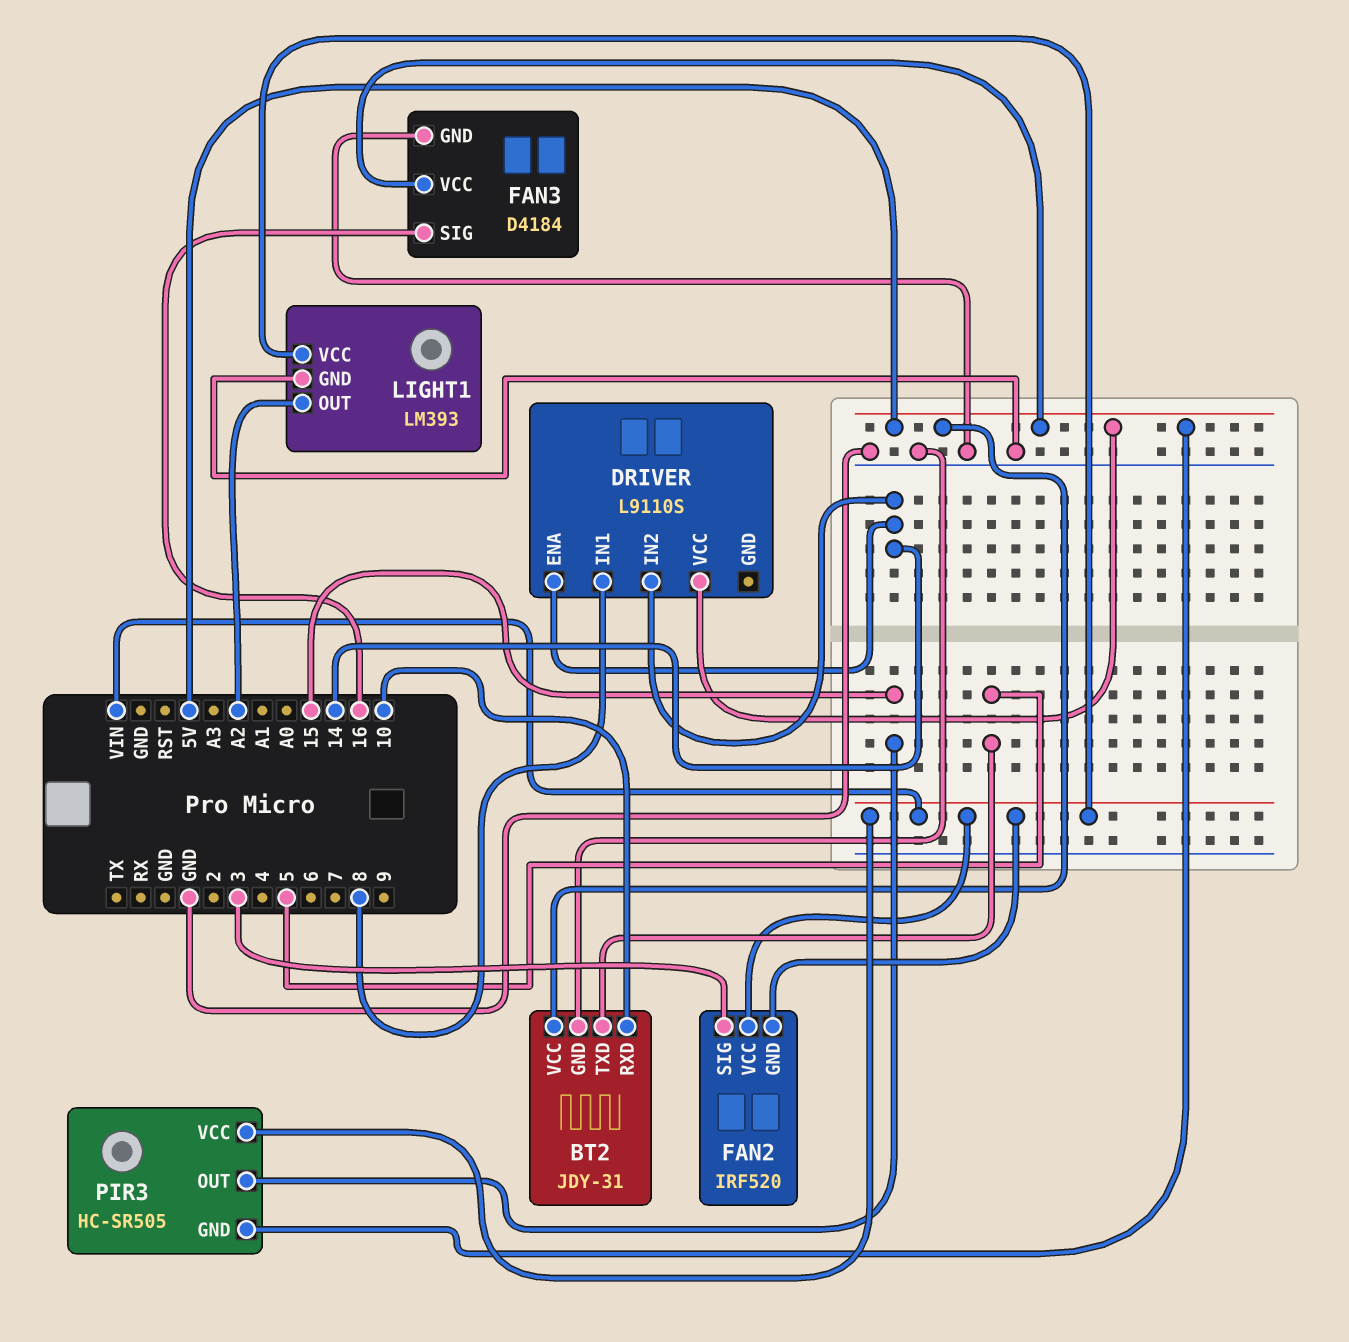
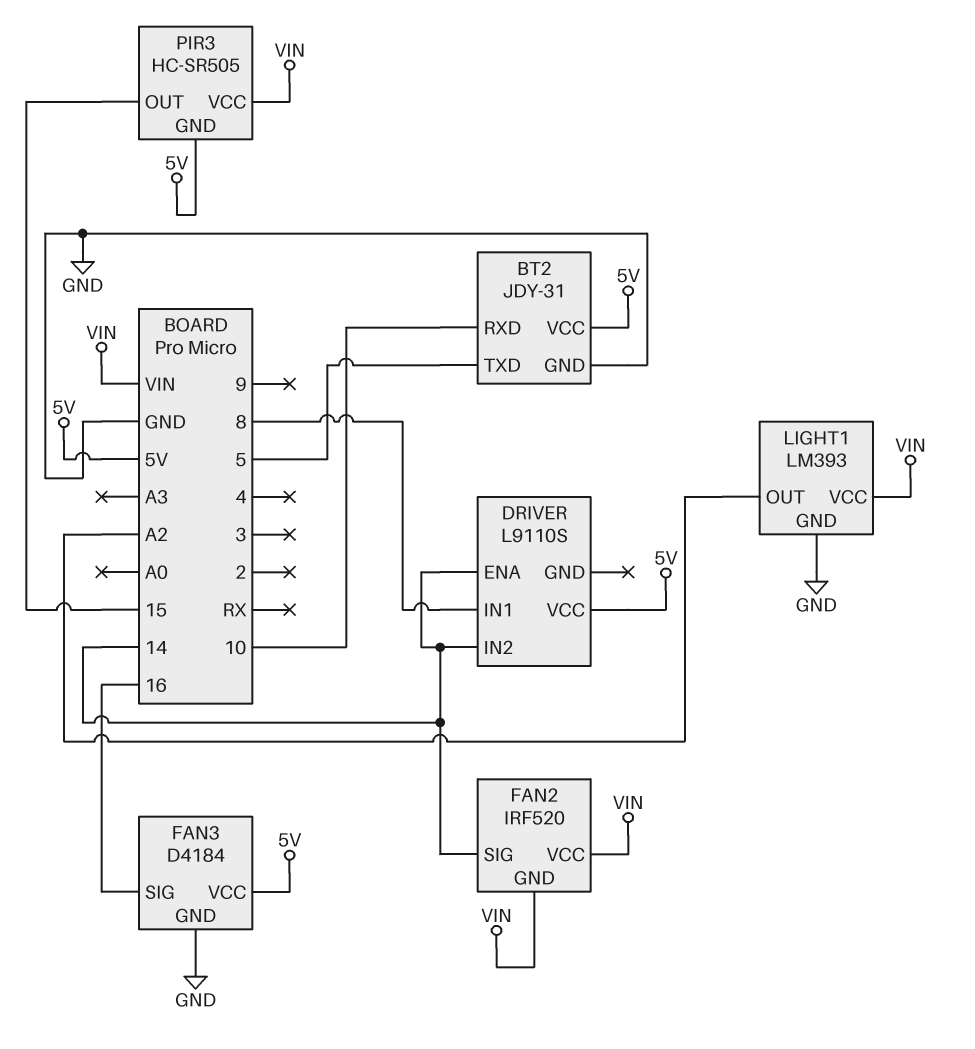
FAN2 pin SIG: 3 -> 14

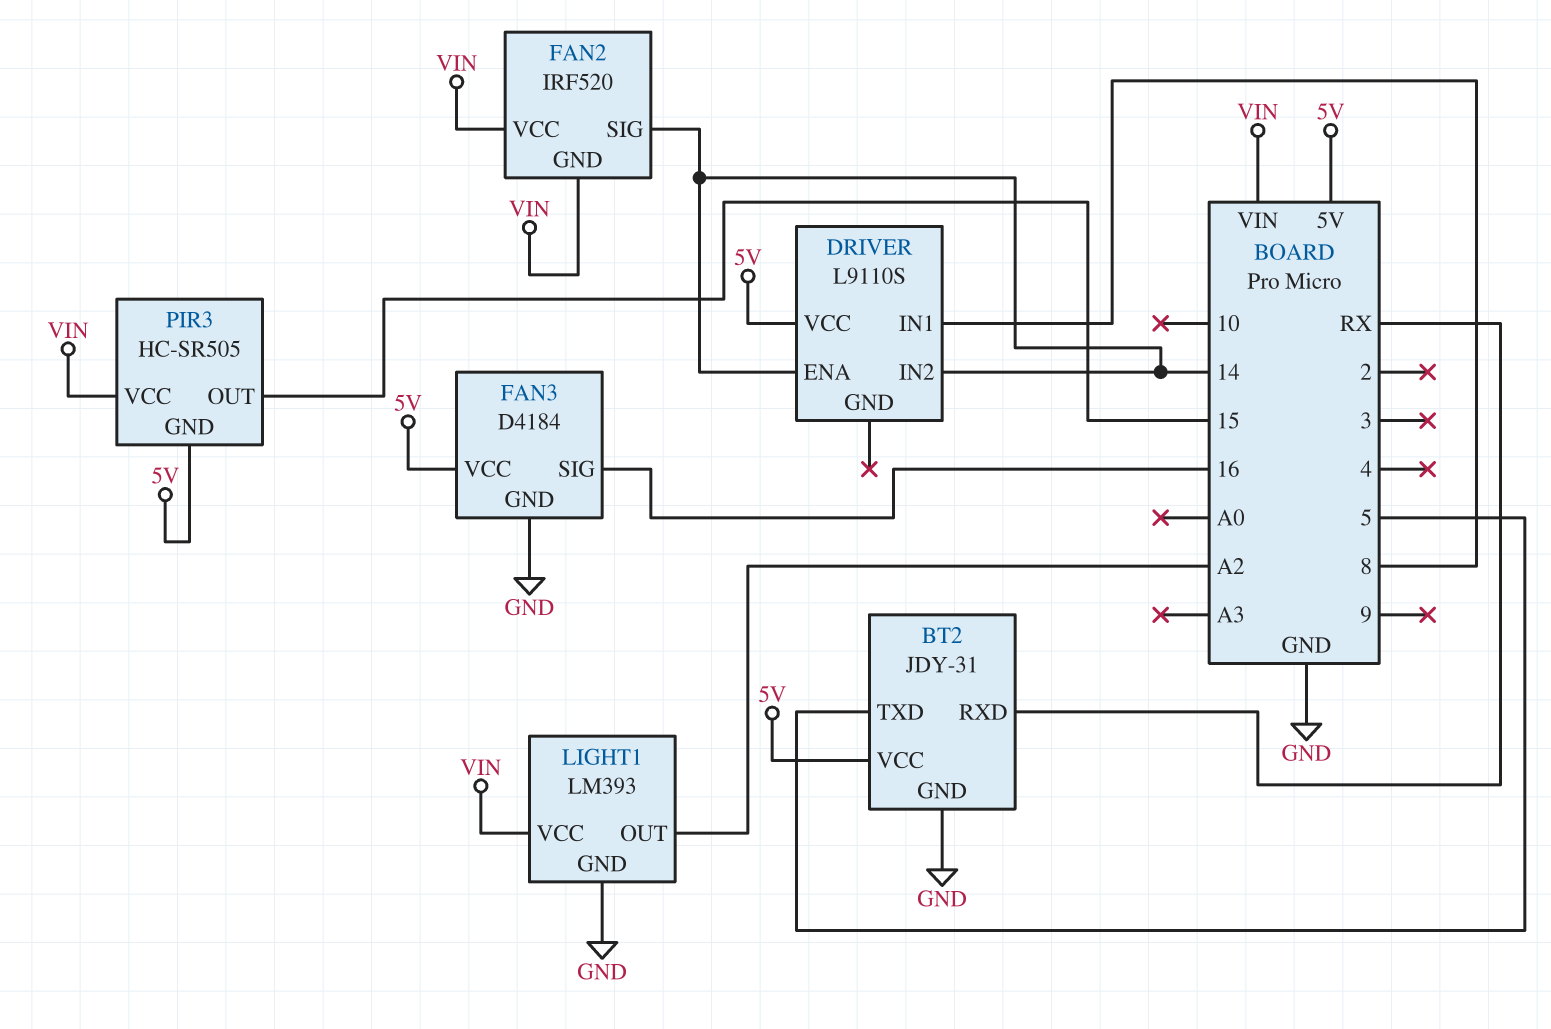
BT2 pin RXD: 10 -> RX

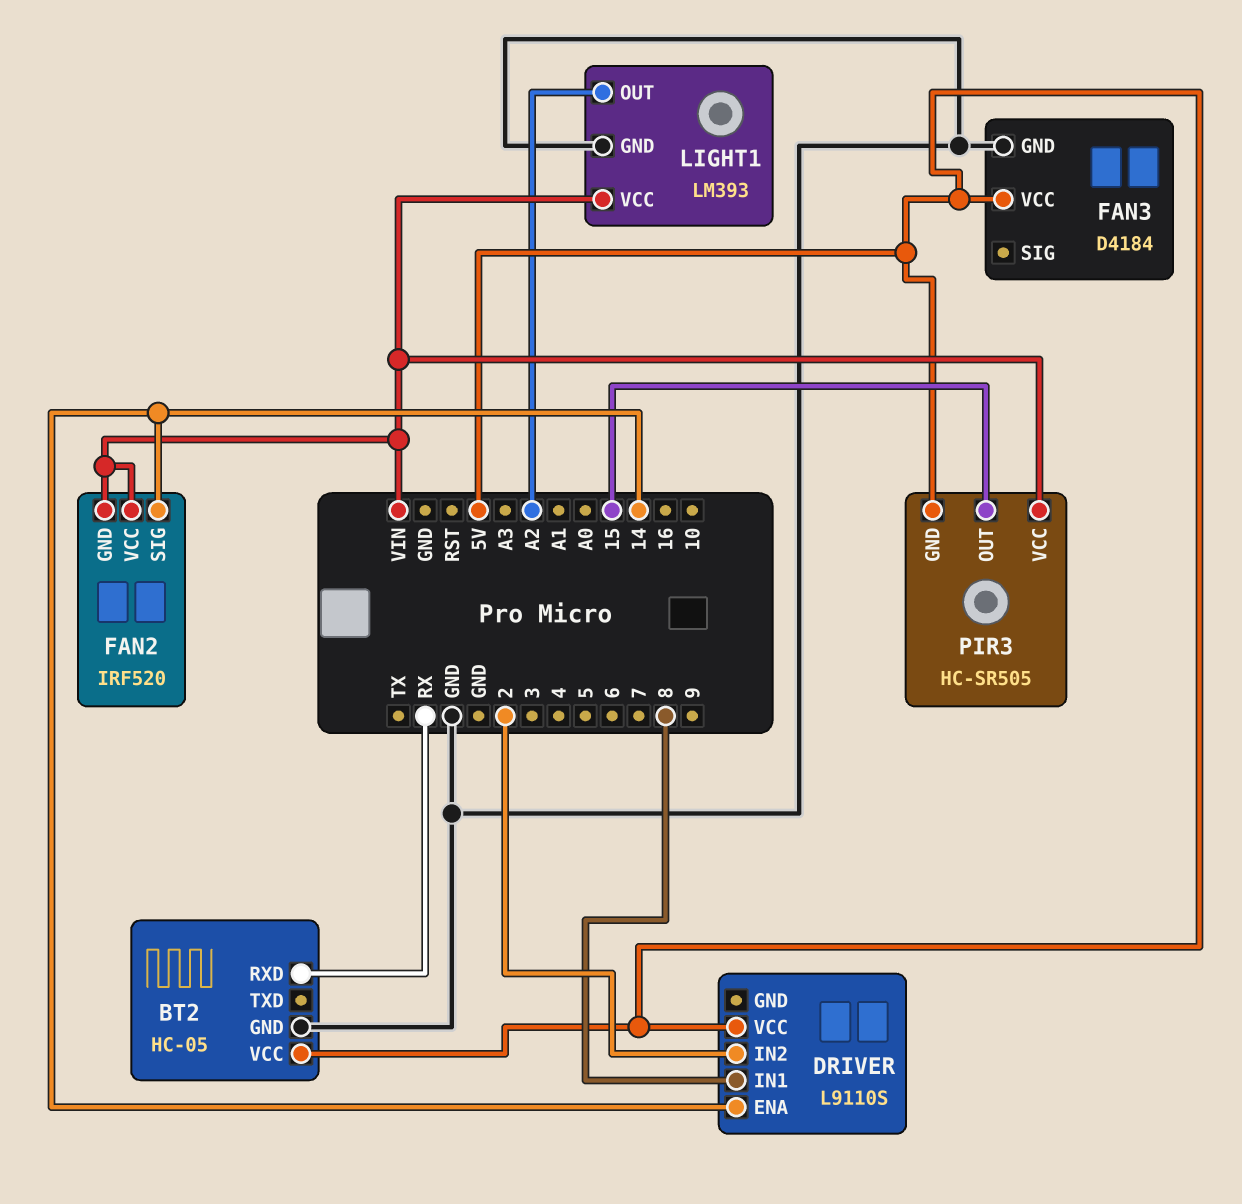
BT2: JDY-31 -> HC-05
BT2 pin TXD: 5 -> none
DRIVER pin IN2: 14 -> 2
FAN3 pin SIG: 16 -> none

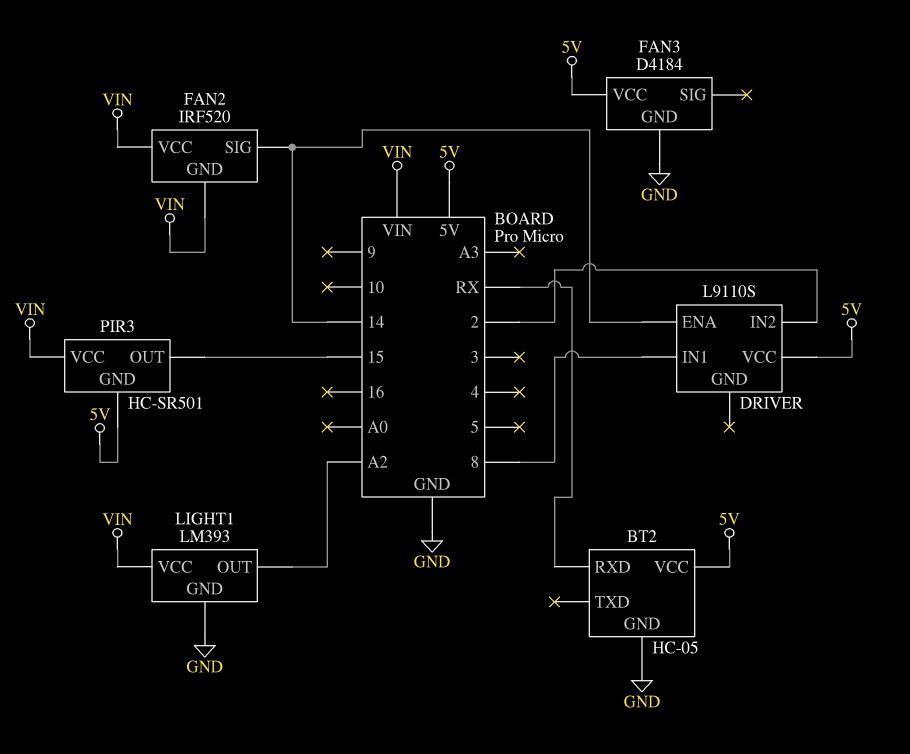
PIR3: HC-SR505 -> HC-SR501

